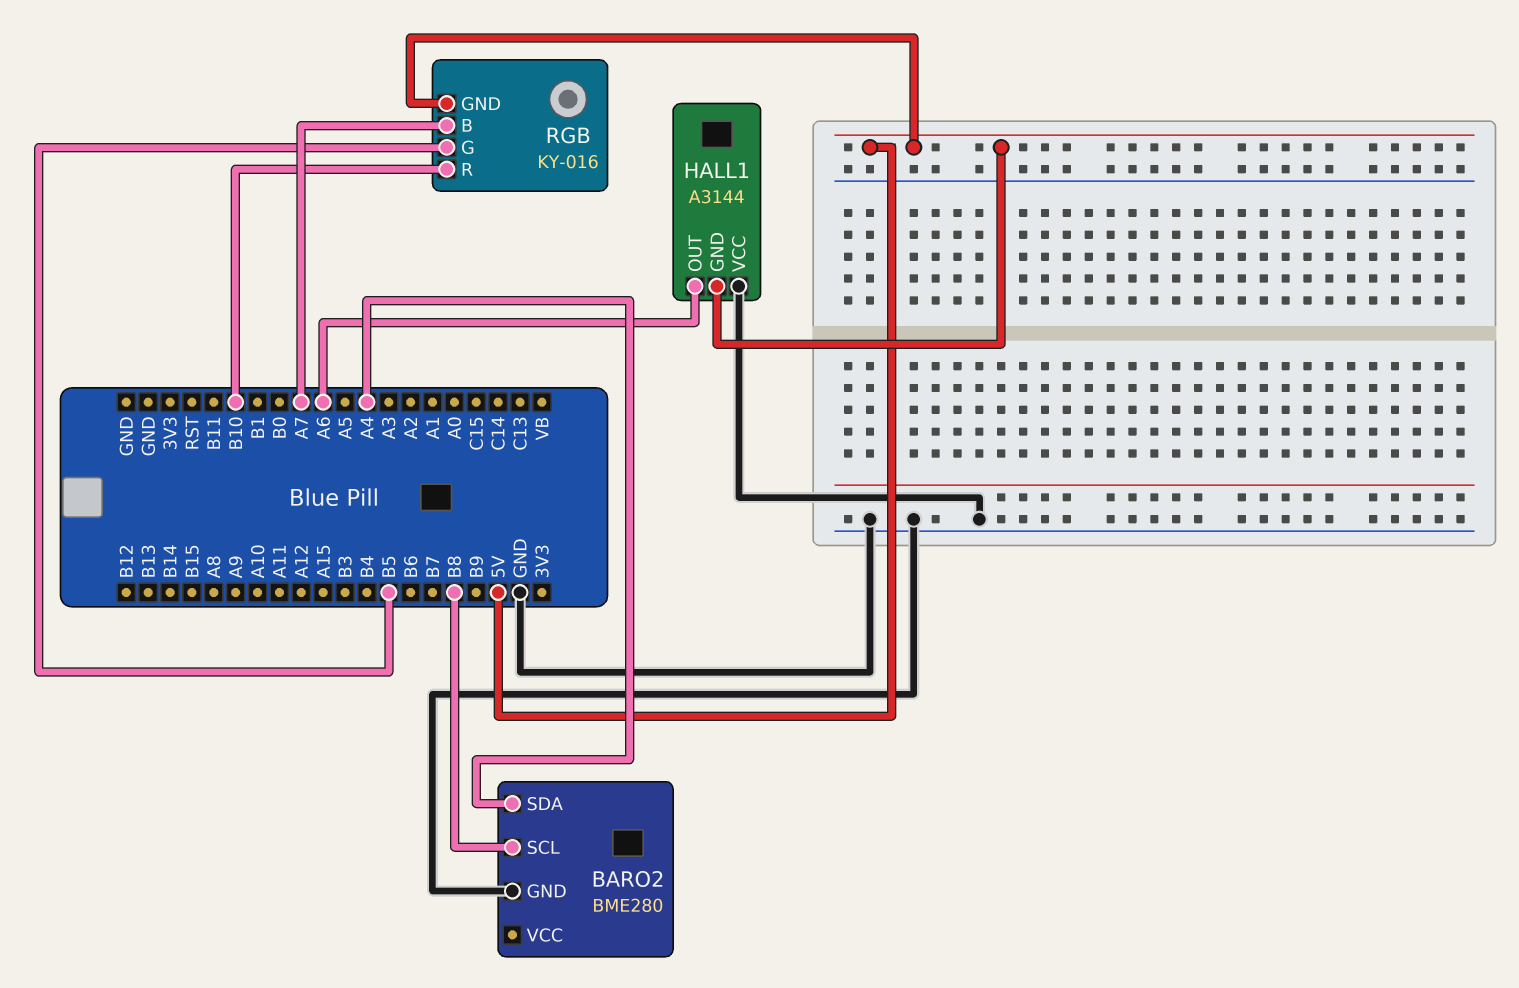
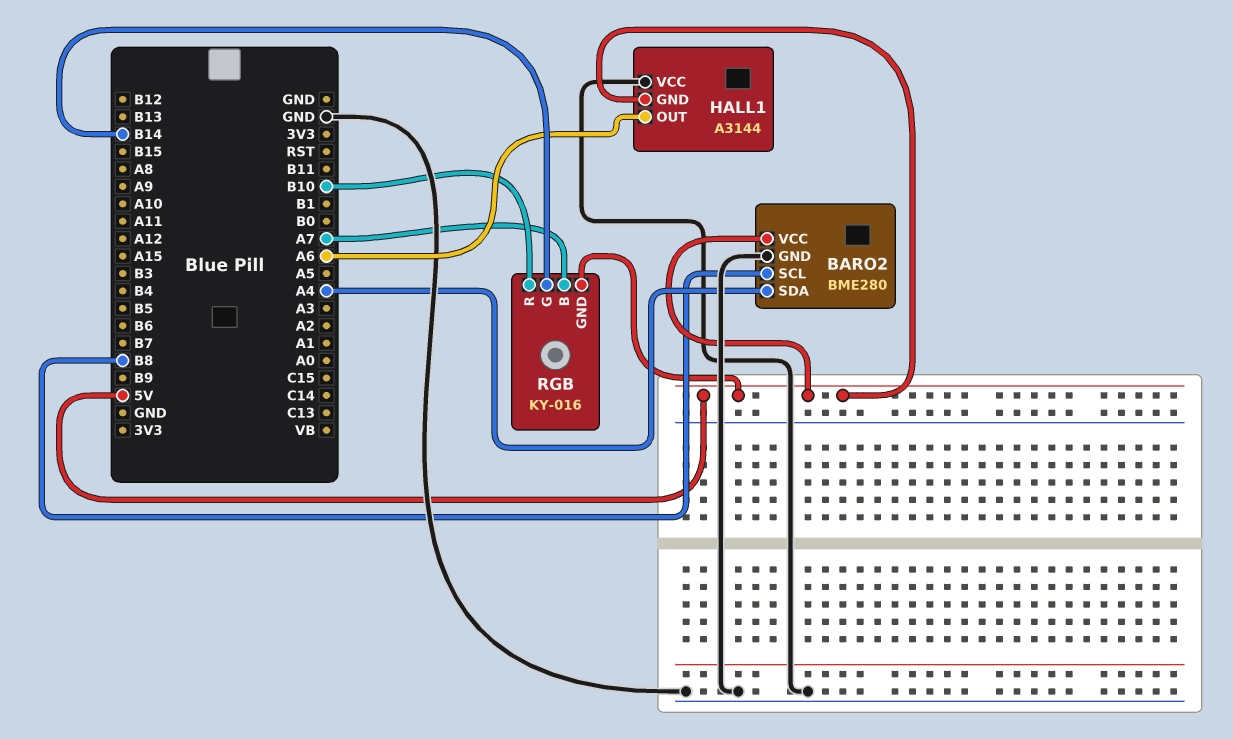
BARO2 pin VCC: none -> 5V
RGB pin G: B5 -> B14

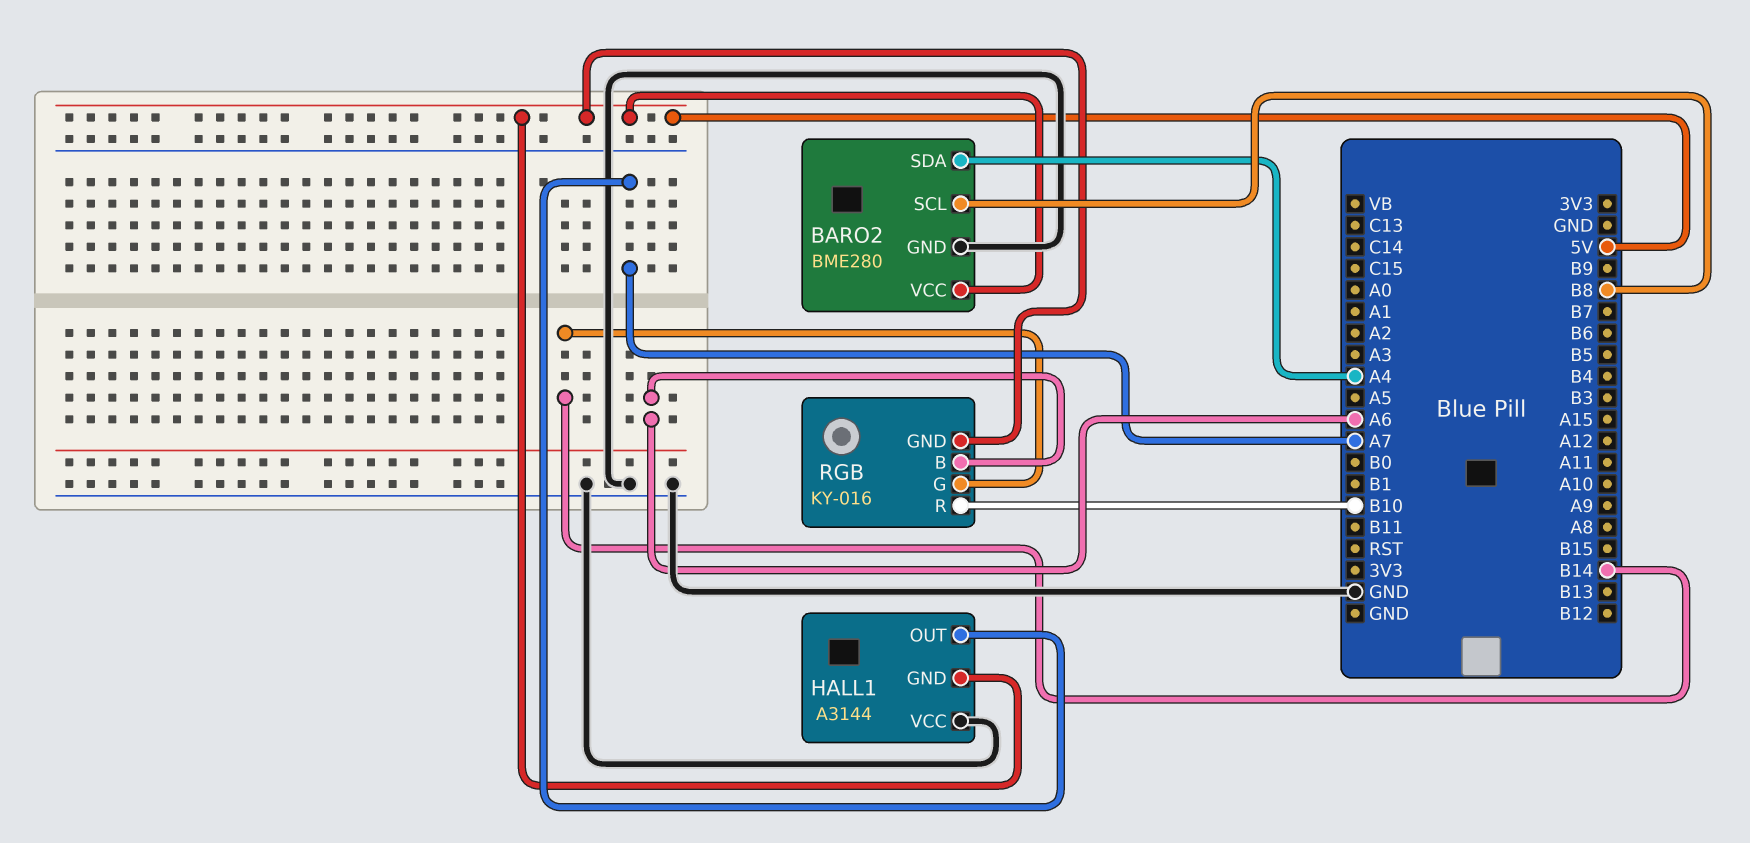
HALL1 pin OUT: A6 -> A7
RGB pin B: A7 -> A6

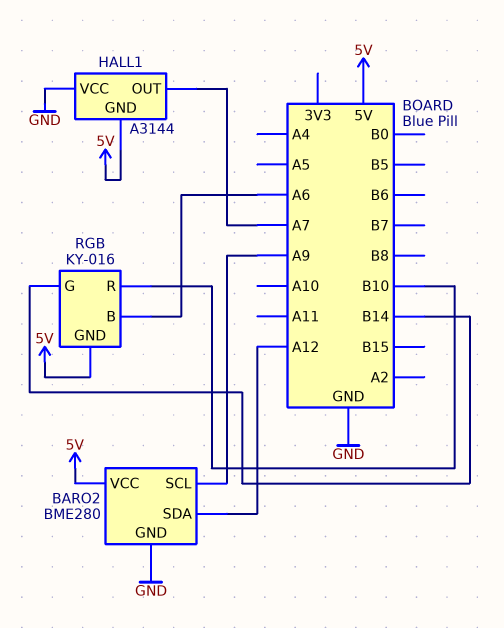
BARO2 pin SCL: B8 -> A9
BARO2 pin SDA: A4 -> A12

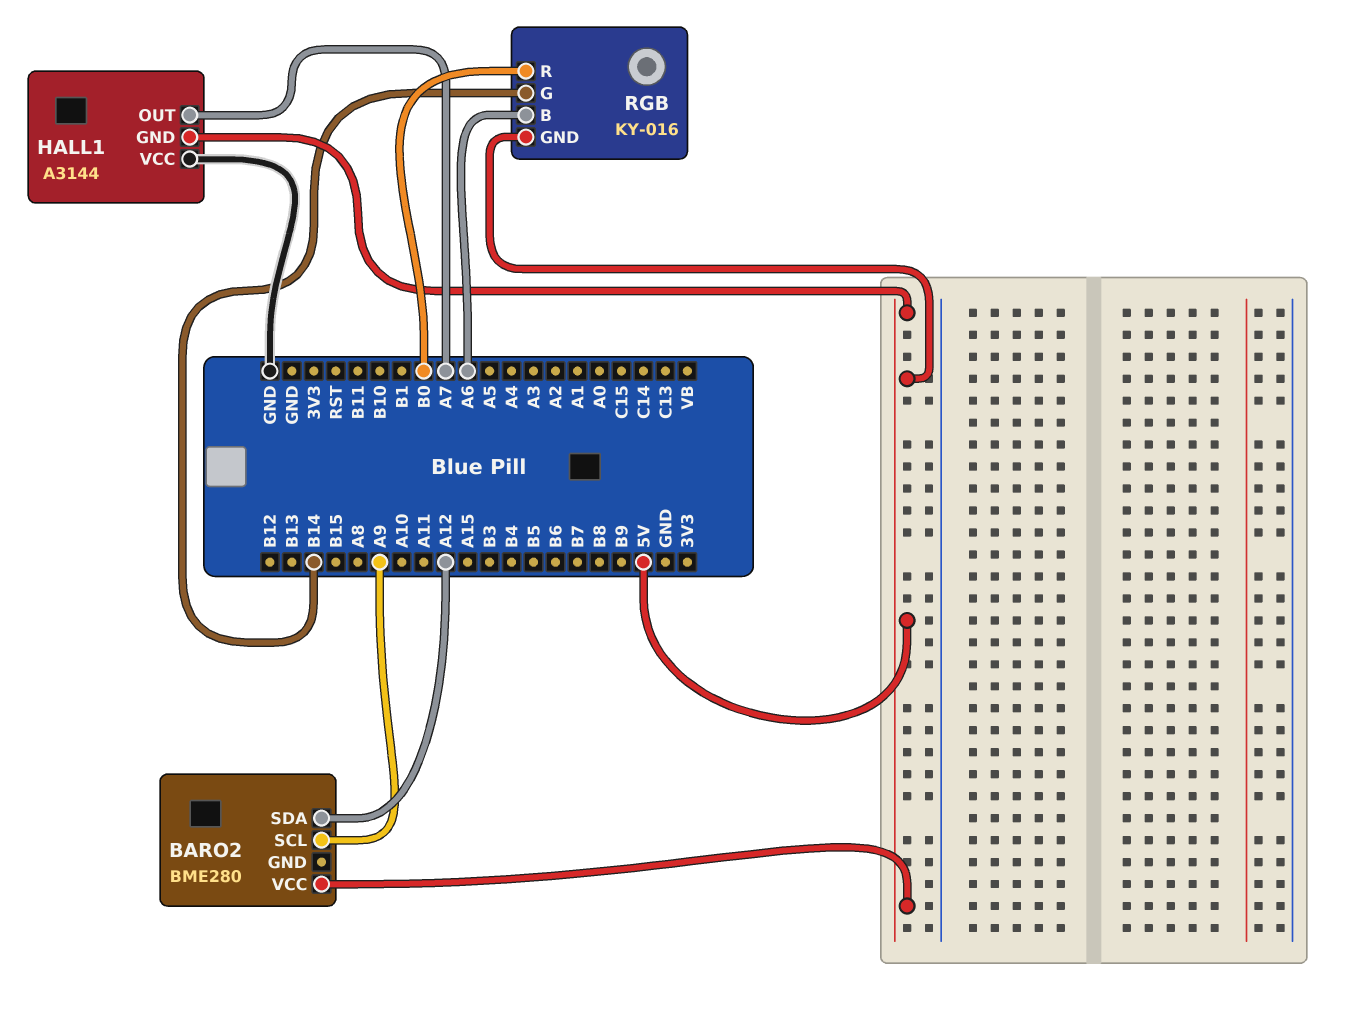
BARO2 pin GND: GND -> none
RGB pin R: B10 -> B0

